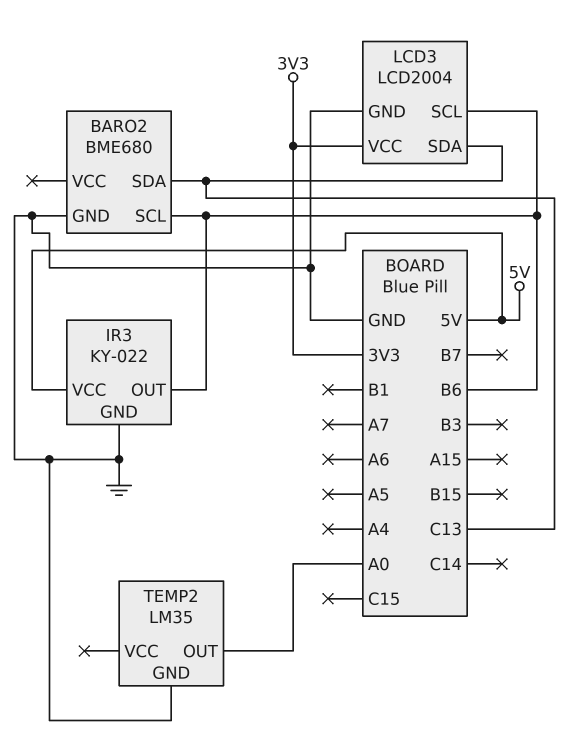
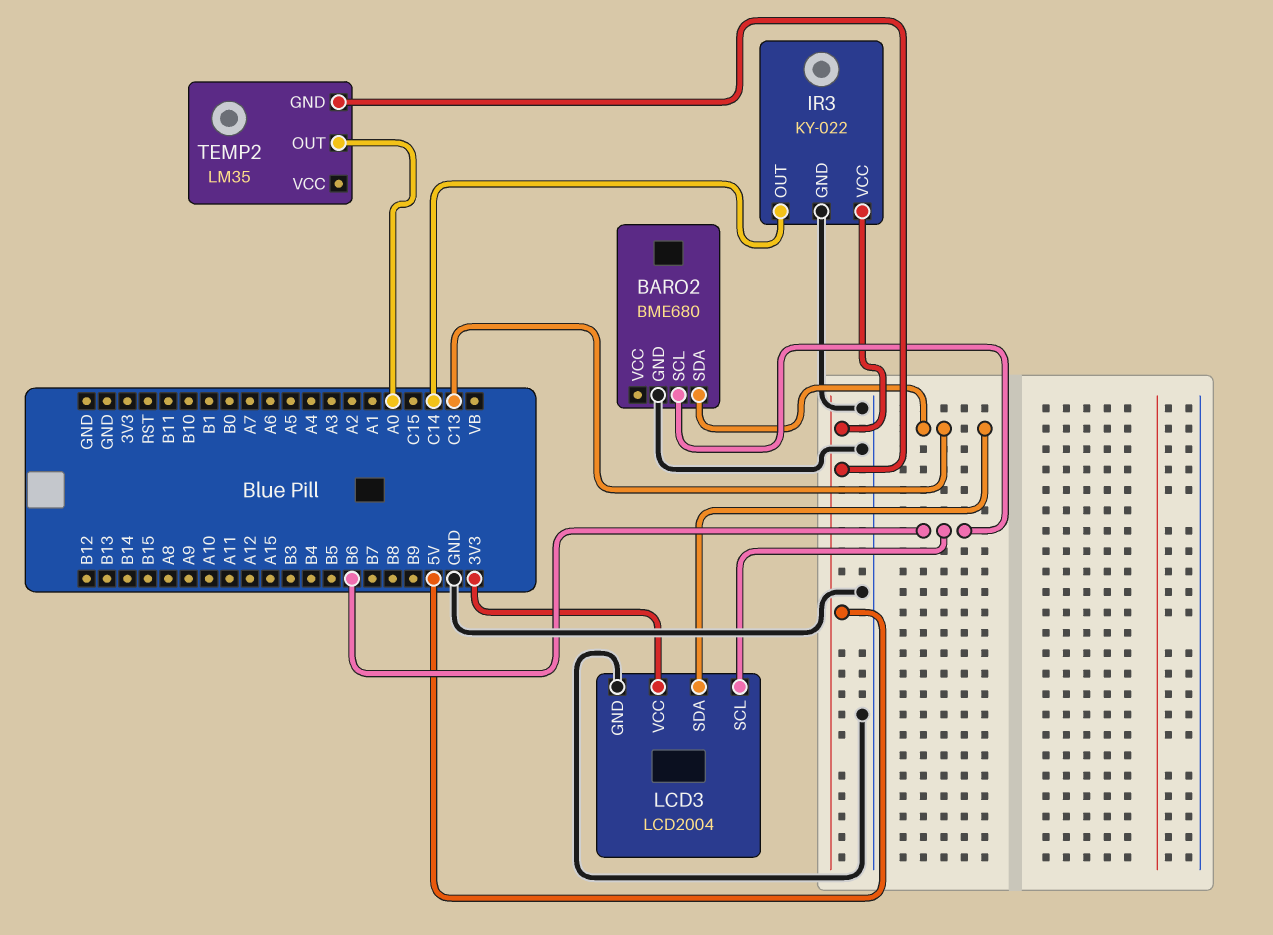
IR3 pin OUT: B6 -> C14
TEMP2 pin GND: GND -> 5V

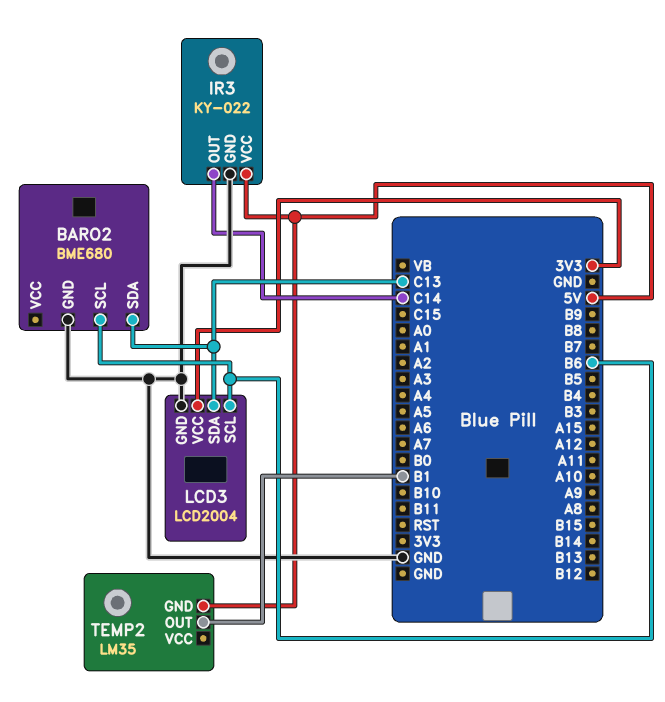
TEMP2 pin OUT: A0 -> B1

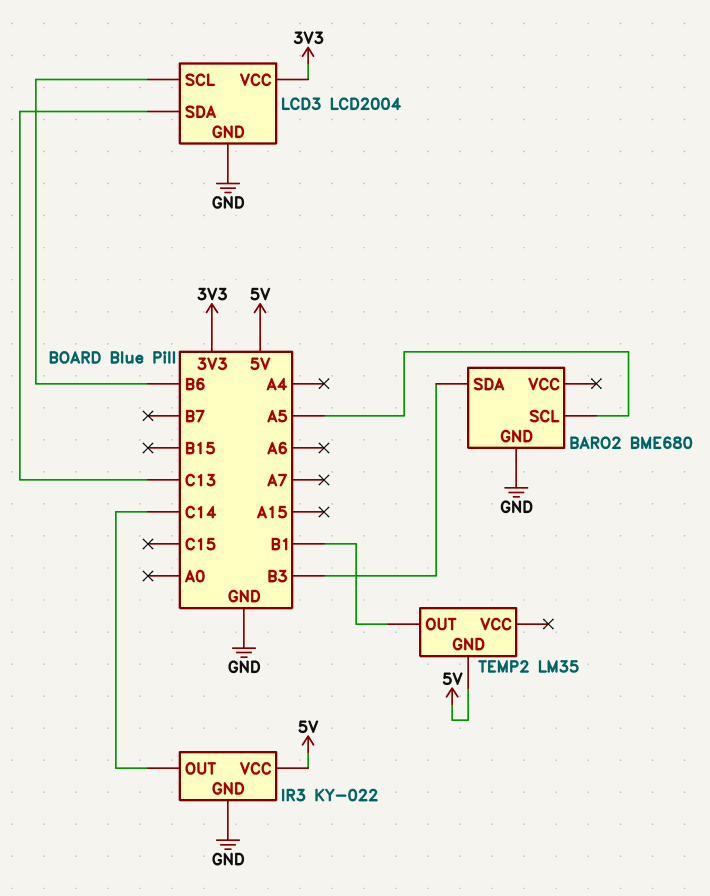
BARO2 pin SCL: B6 -> A5
BARO2 pin SDA: C13 -> B3

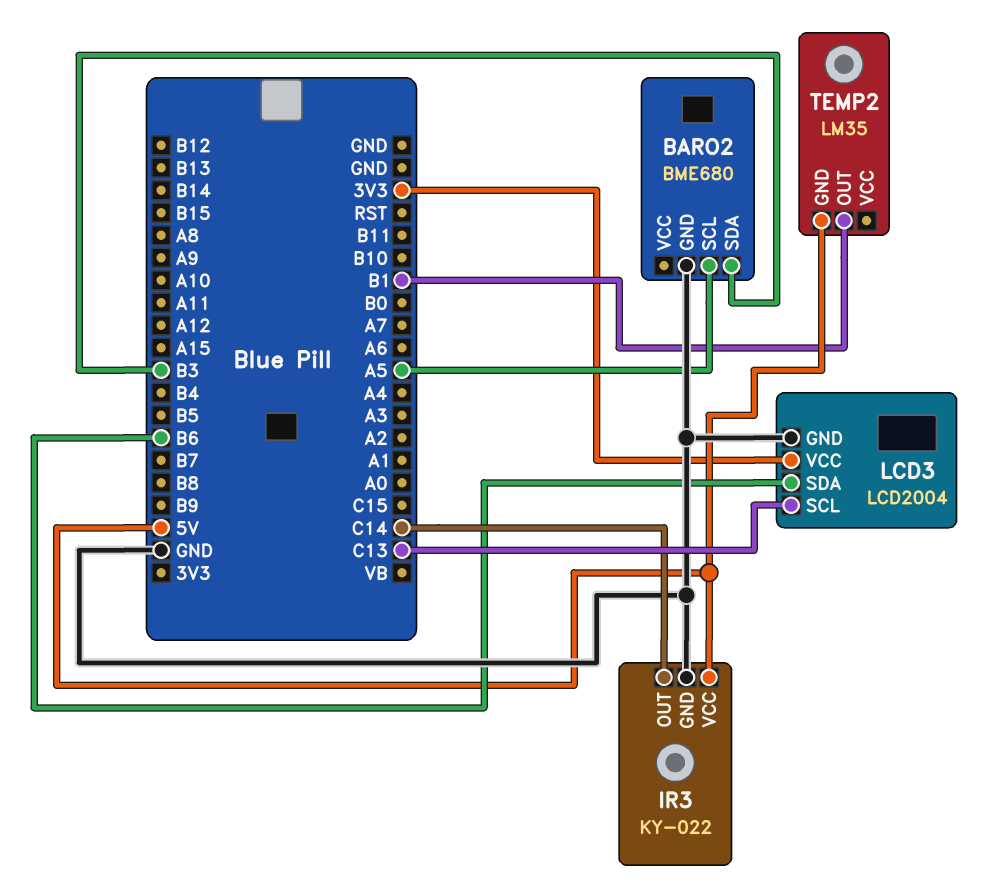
LCD3 pin SCL: B6 -> C13
LCD3 pin SDA: C13 -> B6

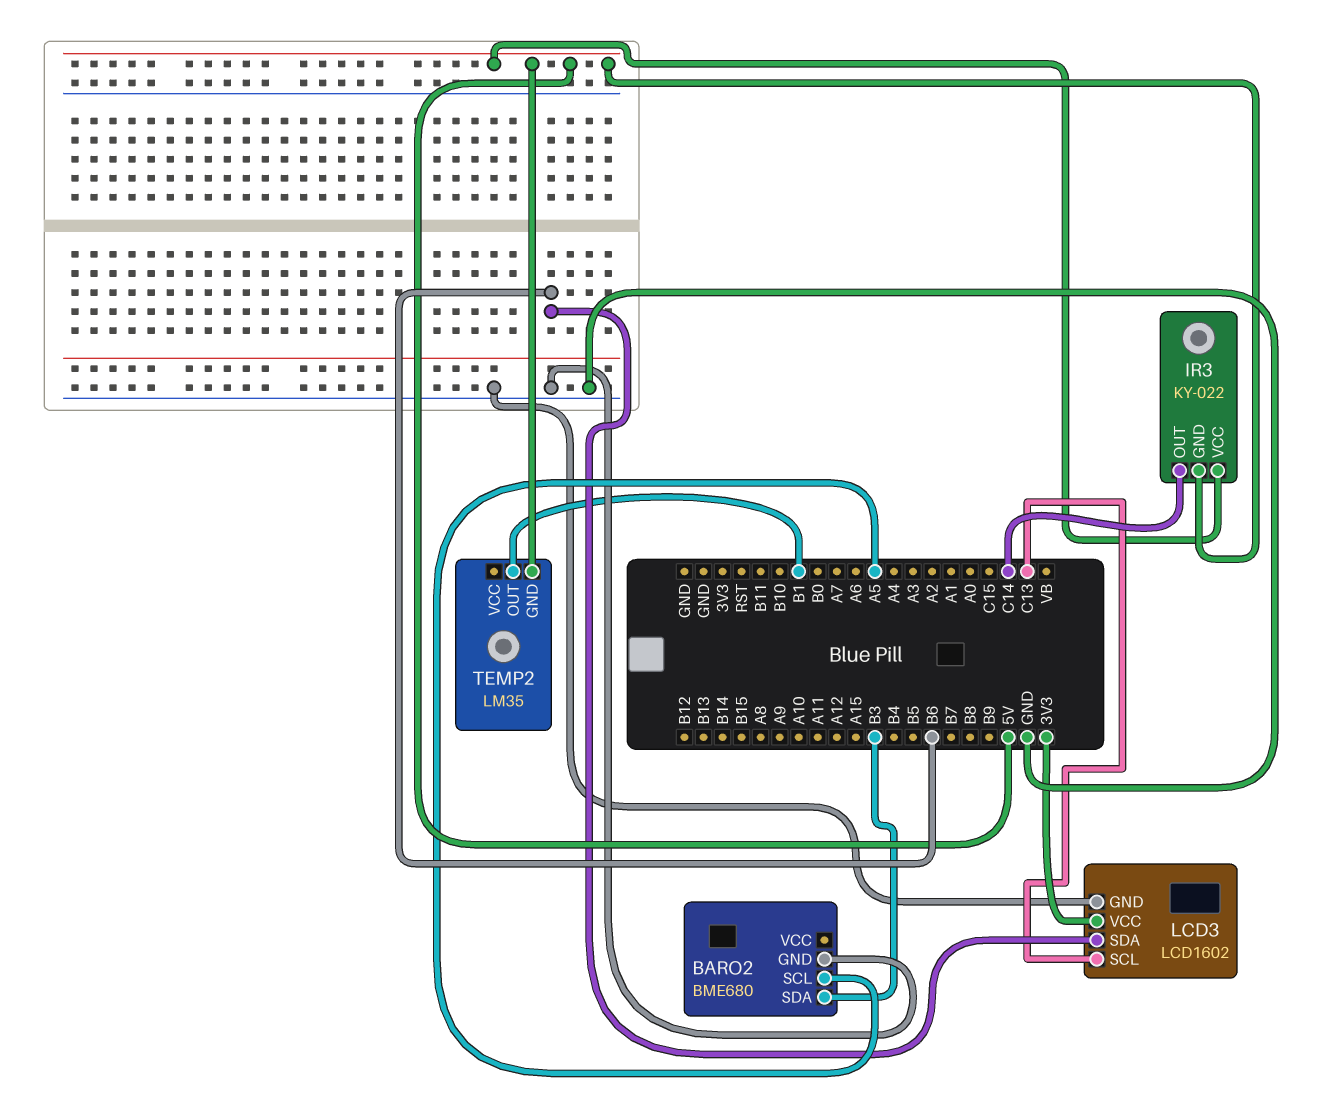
IR3 pin GND: GND -> 5V
LCD3: LCD2004 -> LCD1602

